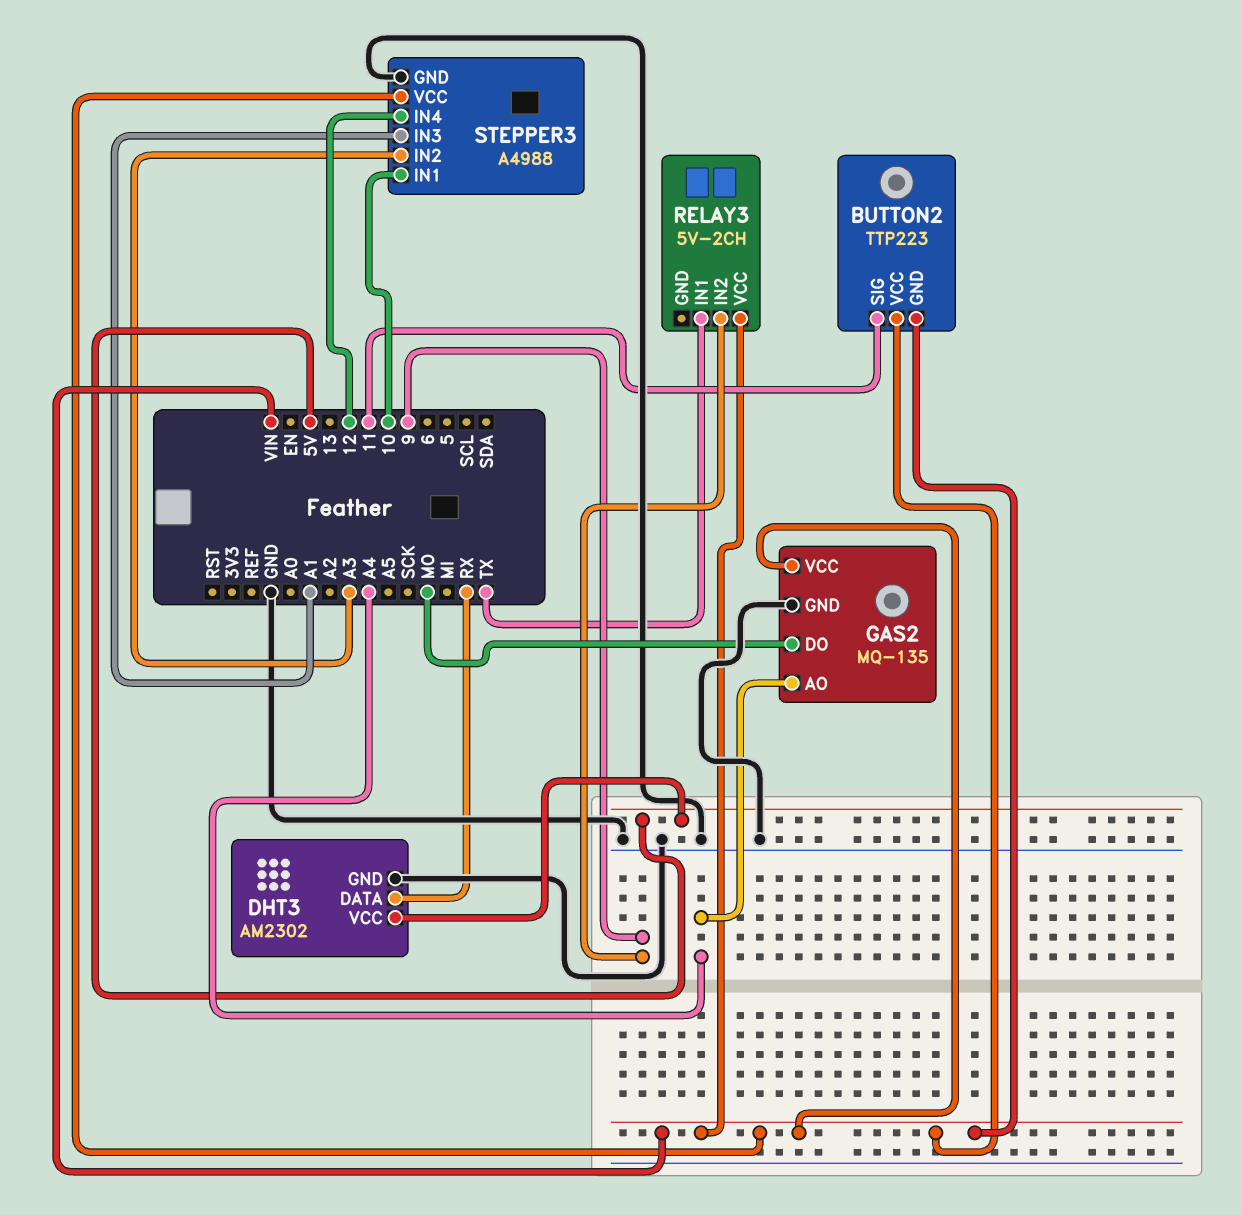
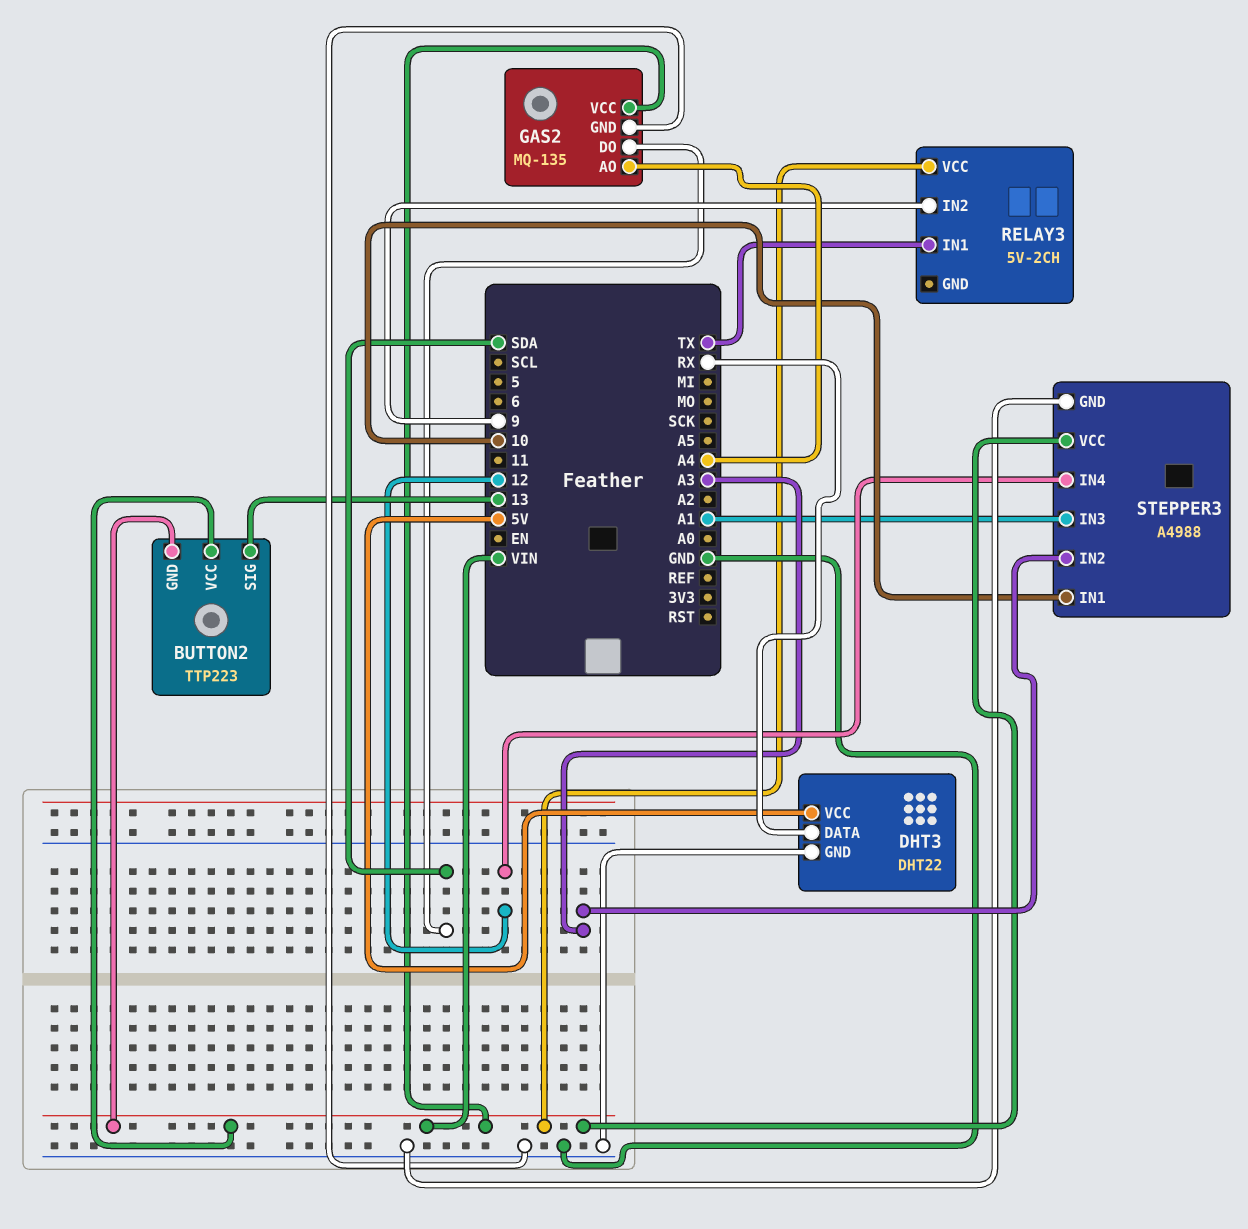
BUTTON2 pin SIG: 11 -> 13
DHT3: AM2302 -> DHT22
GAS2 pin DO: MO -> SDA

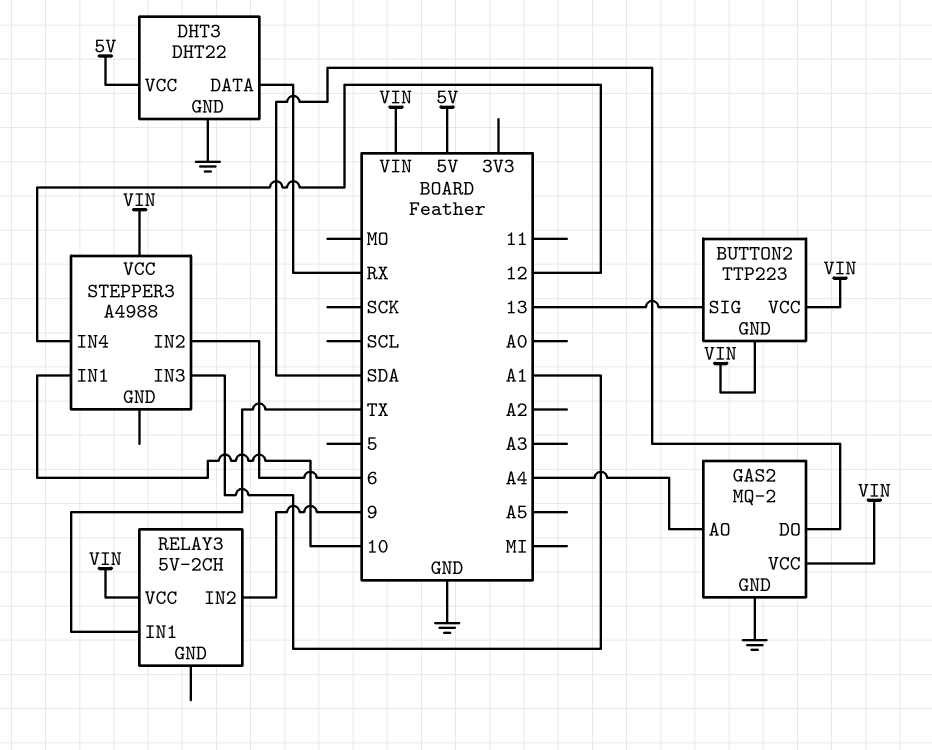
GAS2: MQ-135 -> MQ-2
STEPPER3 pin GND: GND -> none
STEPPER3 pin IN2: A3 -> 6

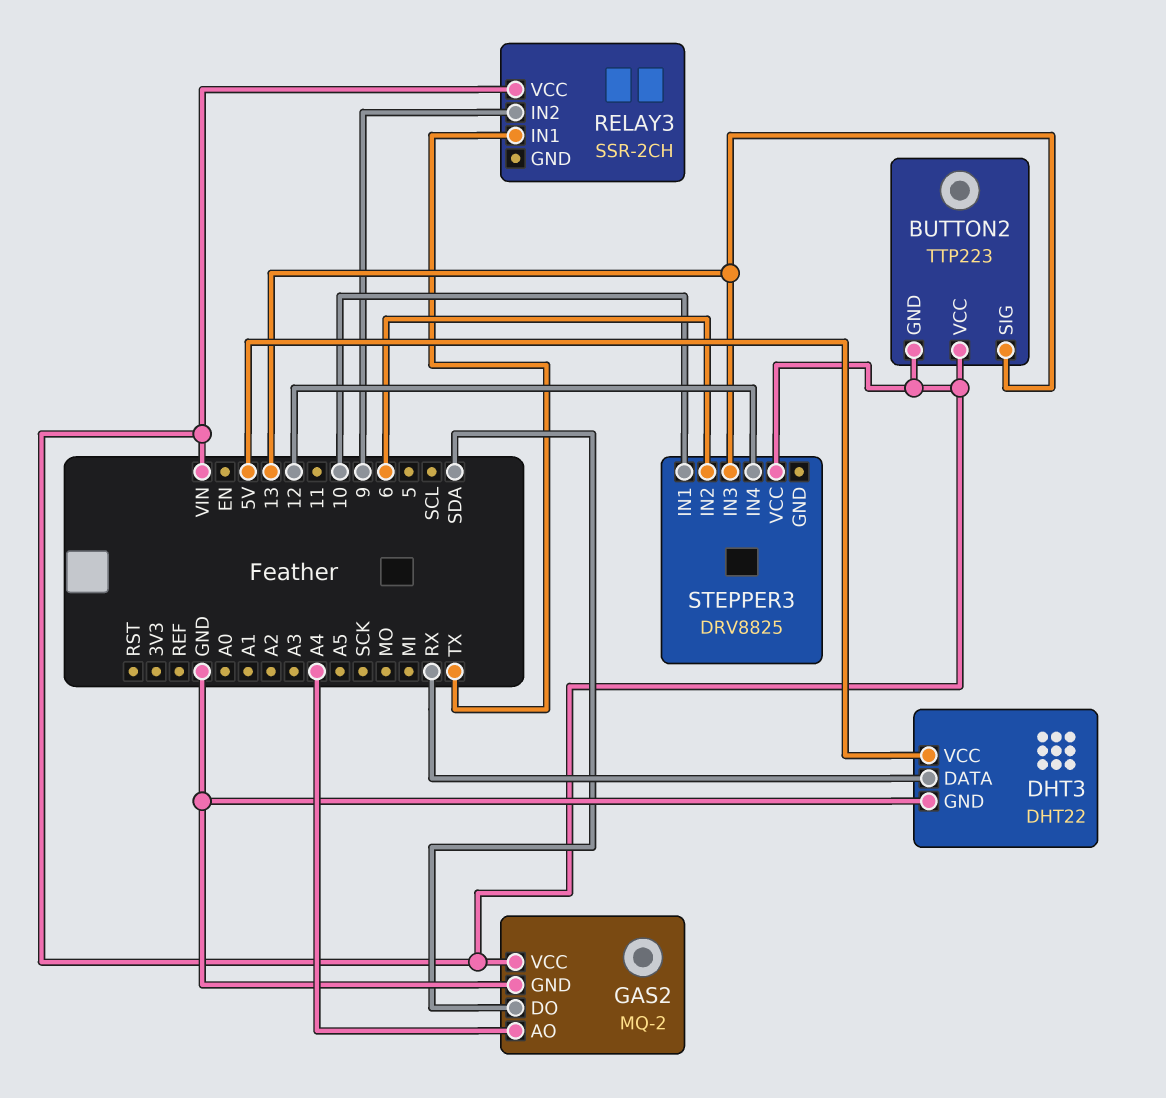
RELAY3: 5V-2CH -> SSR-2CH
STEPPER3: A4988 -> DRV8825
STEPPER3 pin IN3: A1 -> 13

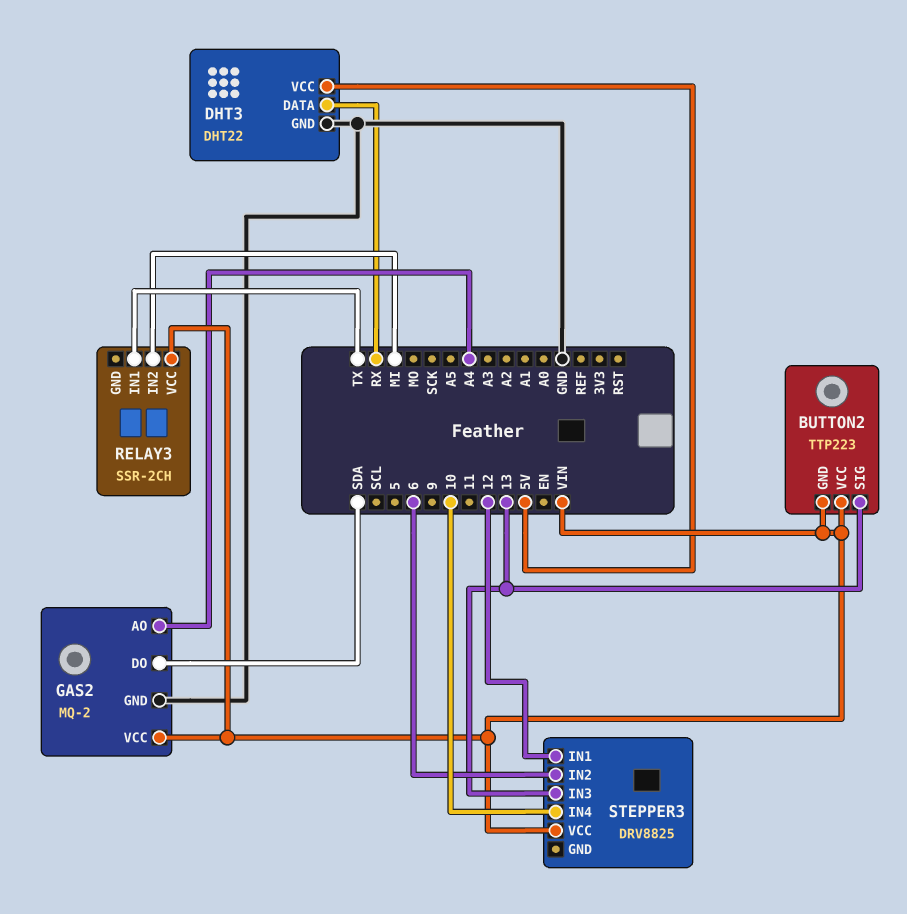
RELAY3 pin IN2: 9 -> MI
STEPPER3 pin IN1: 10 -> 12
STEPPER3 pin IN4: 12 -> 10

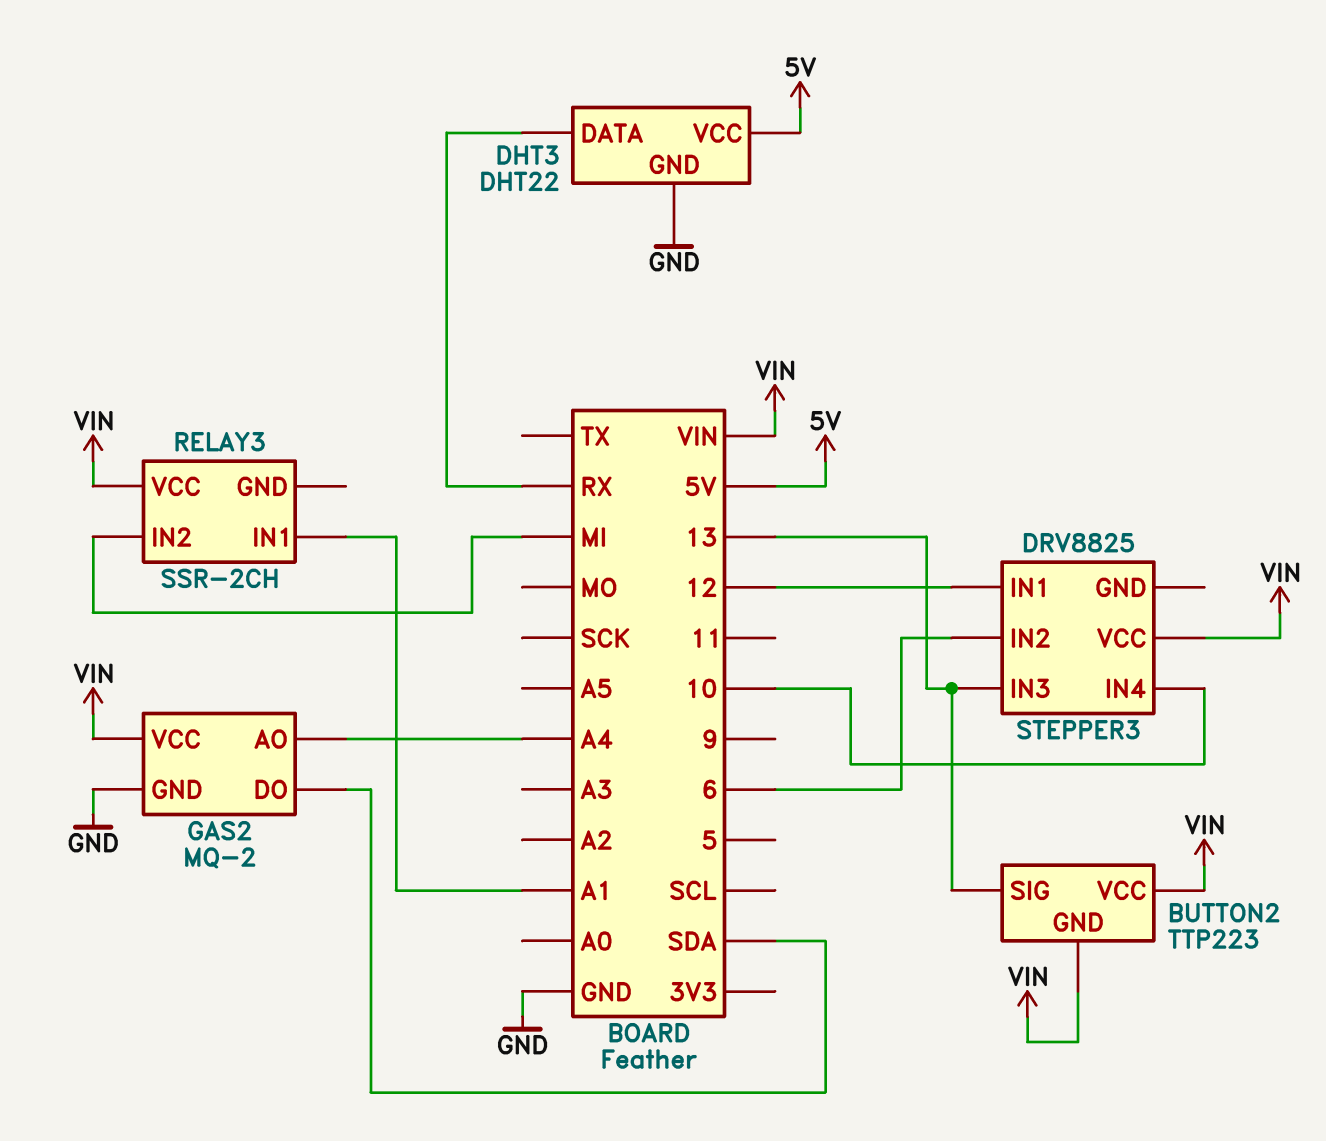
RELAY3 pin IN1: TX -> A1

